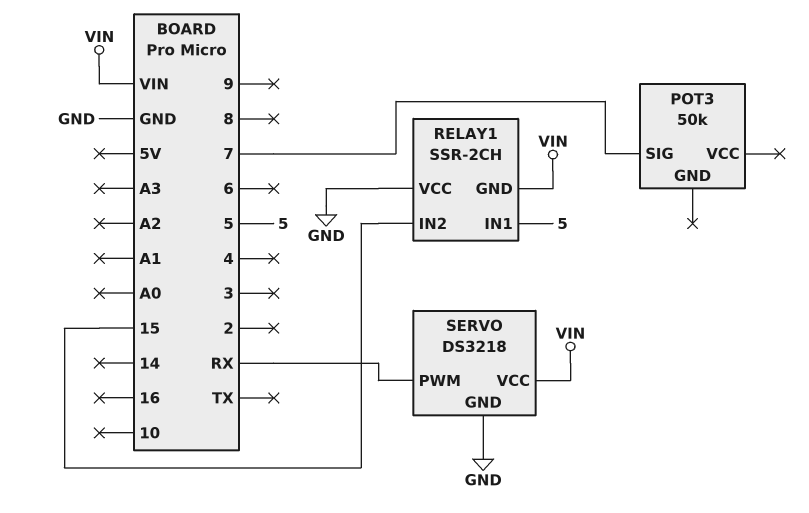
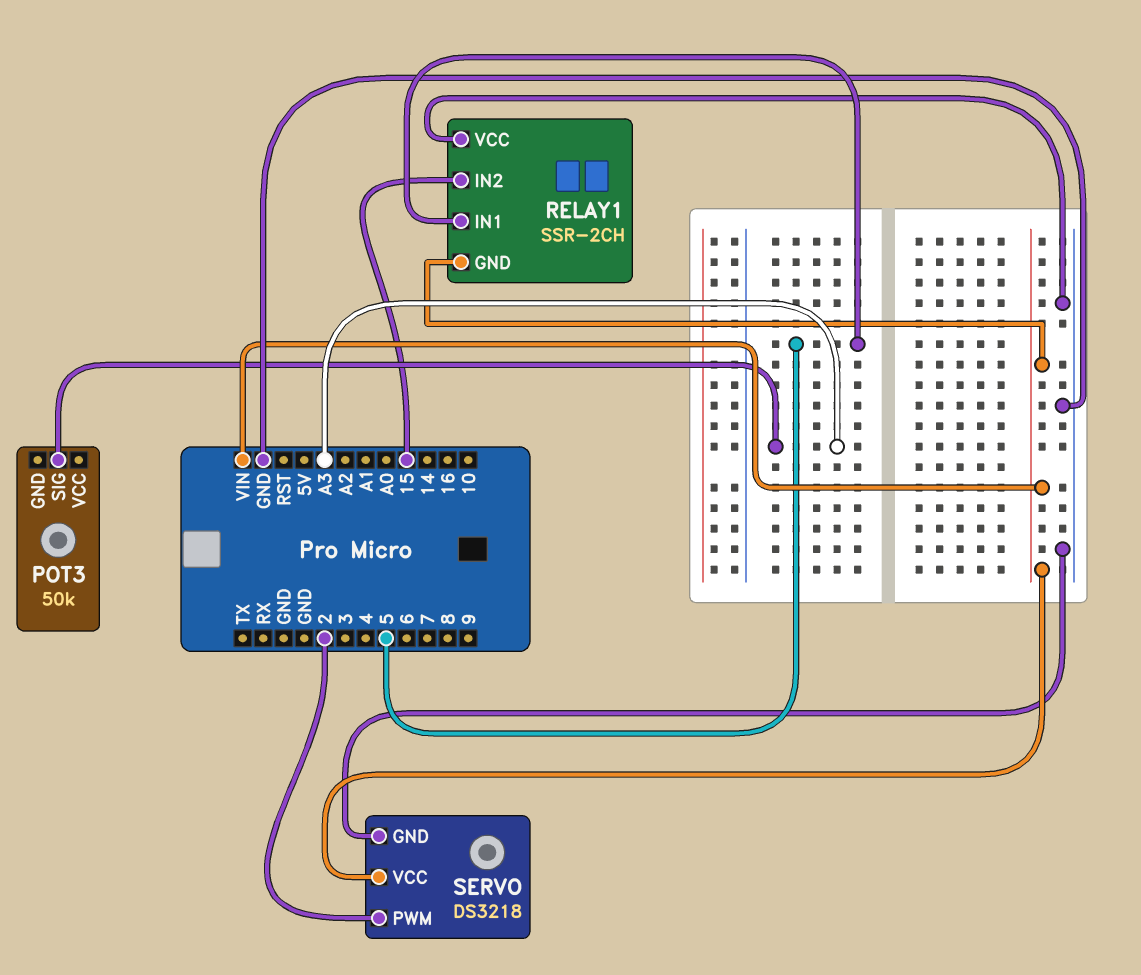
POT3 pin SIG: 7 -> A3
SERVO pin PWM: RX -> 2

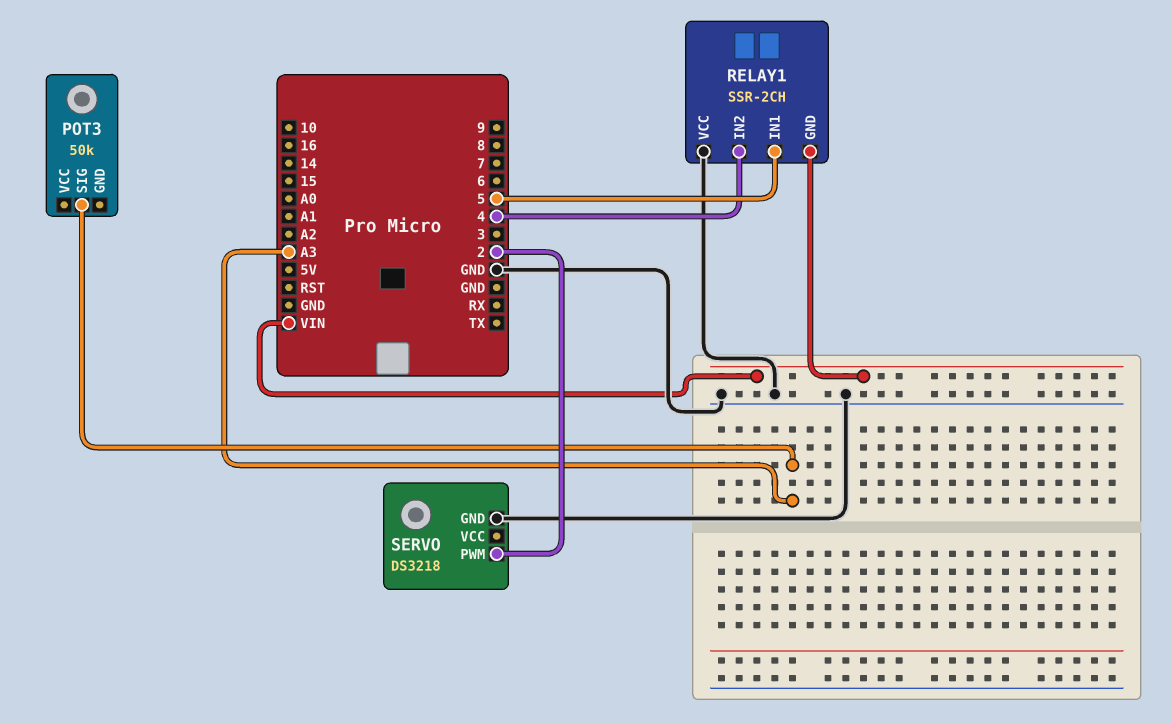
RELAY1 pin IN2: 15 -> 4
SERVO pin VCC: VIN -> none

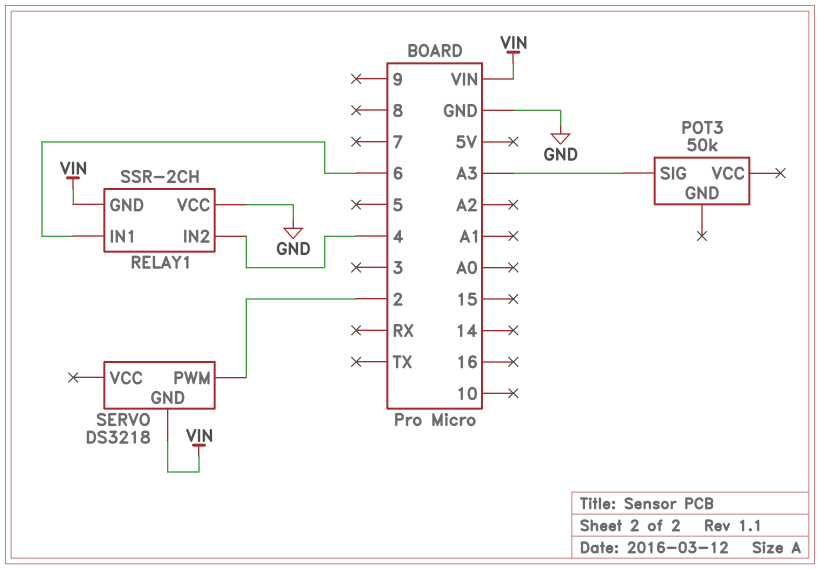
RELAY1 pin IN1: 5 -> 6
SERVO pin GND: GND -> VIN

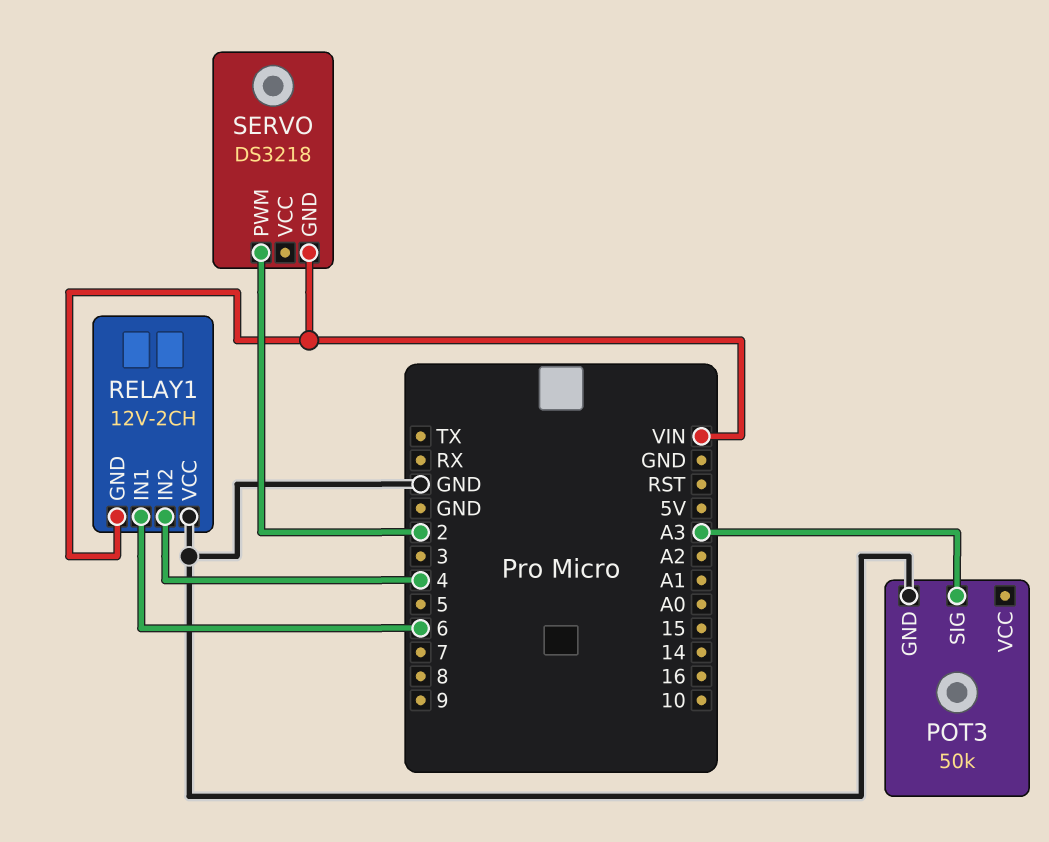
POT3 pin GND: none -> GND
RELAY1: SSR-2CH -> 12V-2CH

